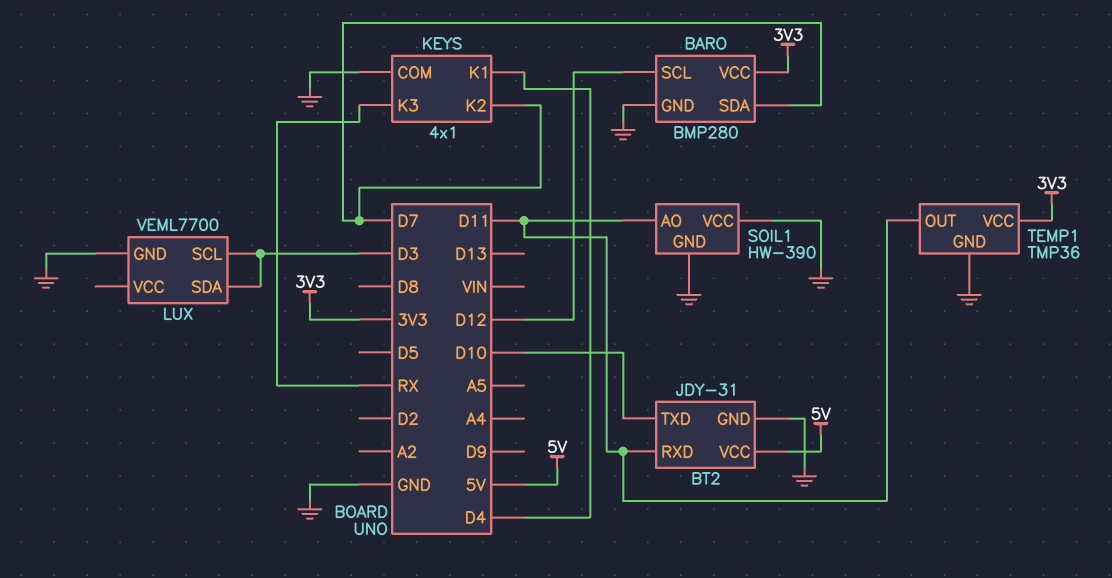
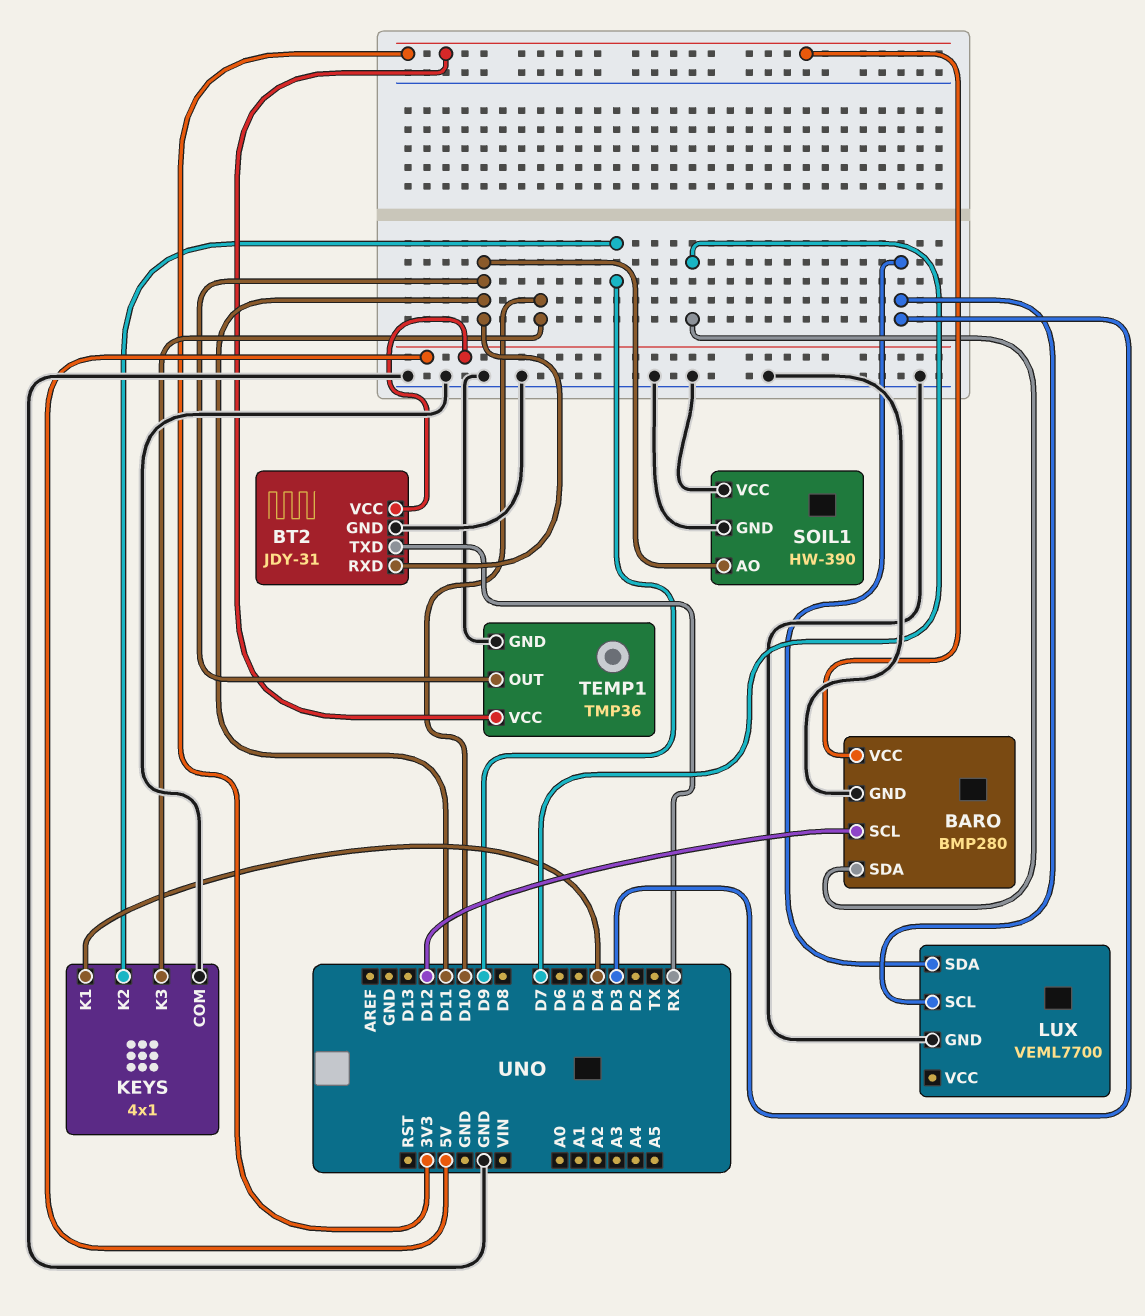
BT2 pin TXD: D10 -> RX
KEYS pin K2: D7 -> D9
KEYS pin K3: RX -> D10

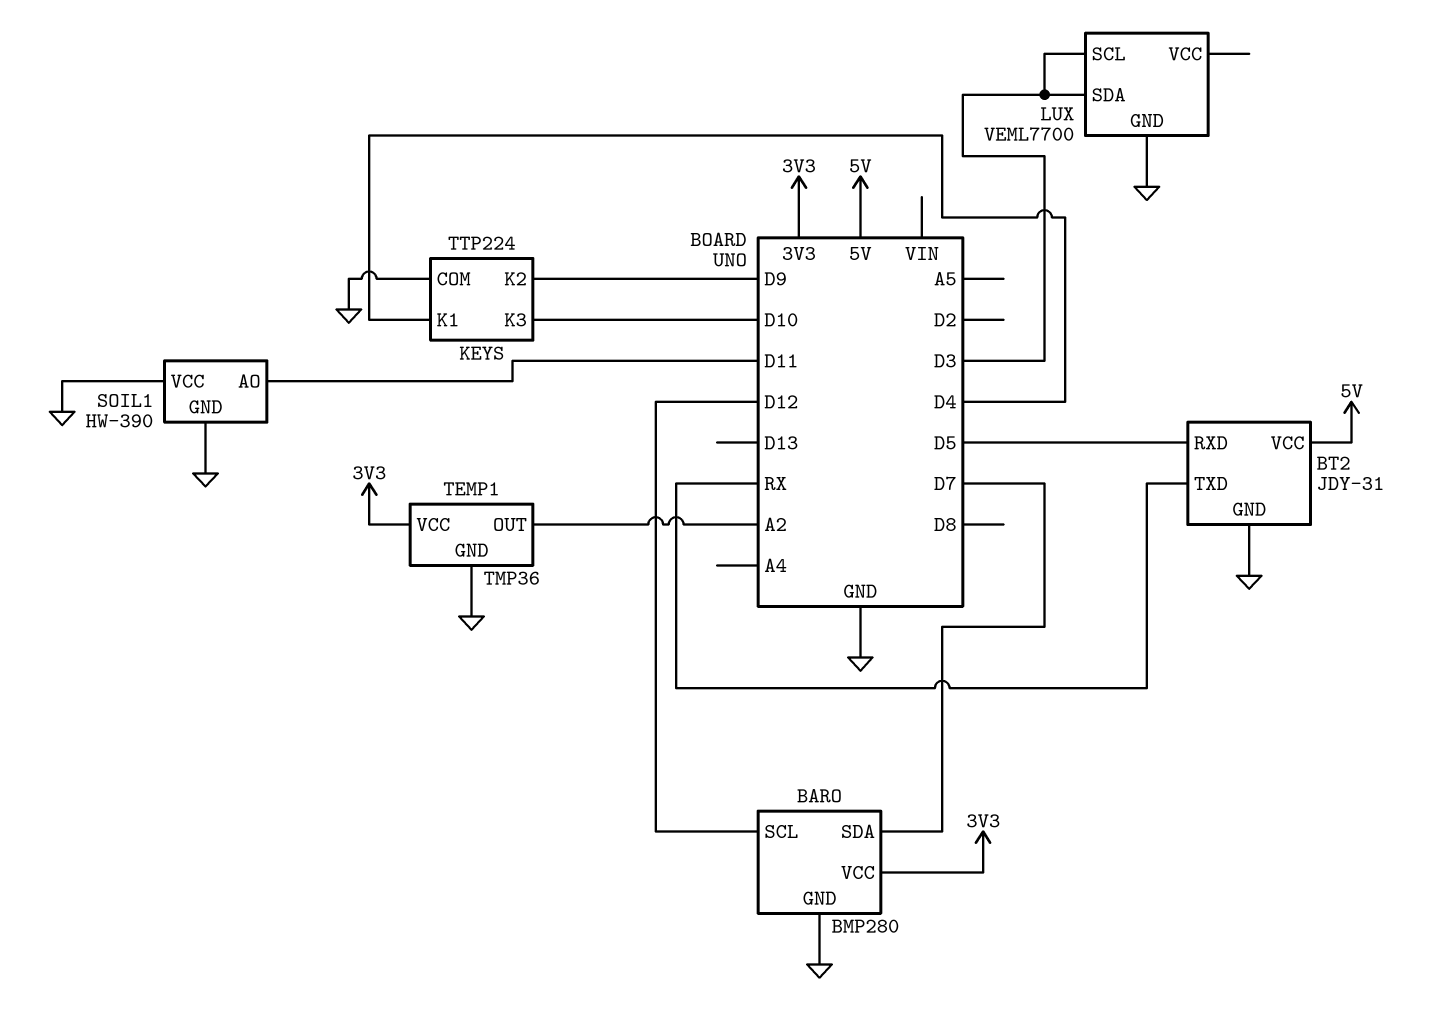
BT2 pin RXD: D11 -> D5
KEYS: 4x1 -> TTP224
TEMP1 pin OUT: D11 -> A2

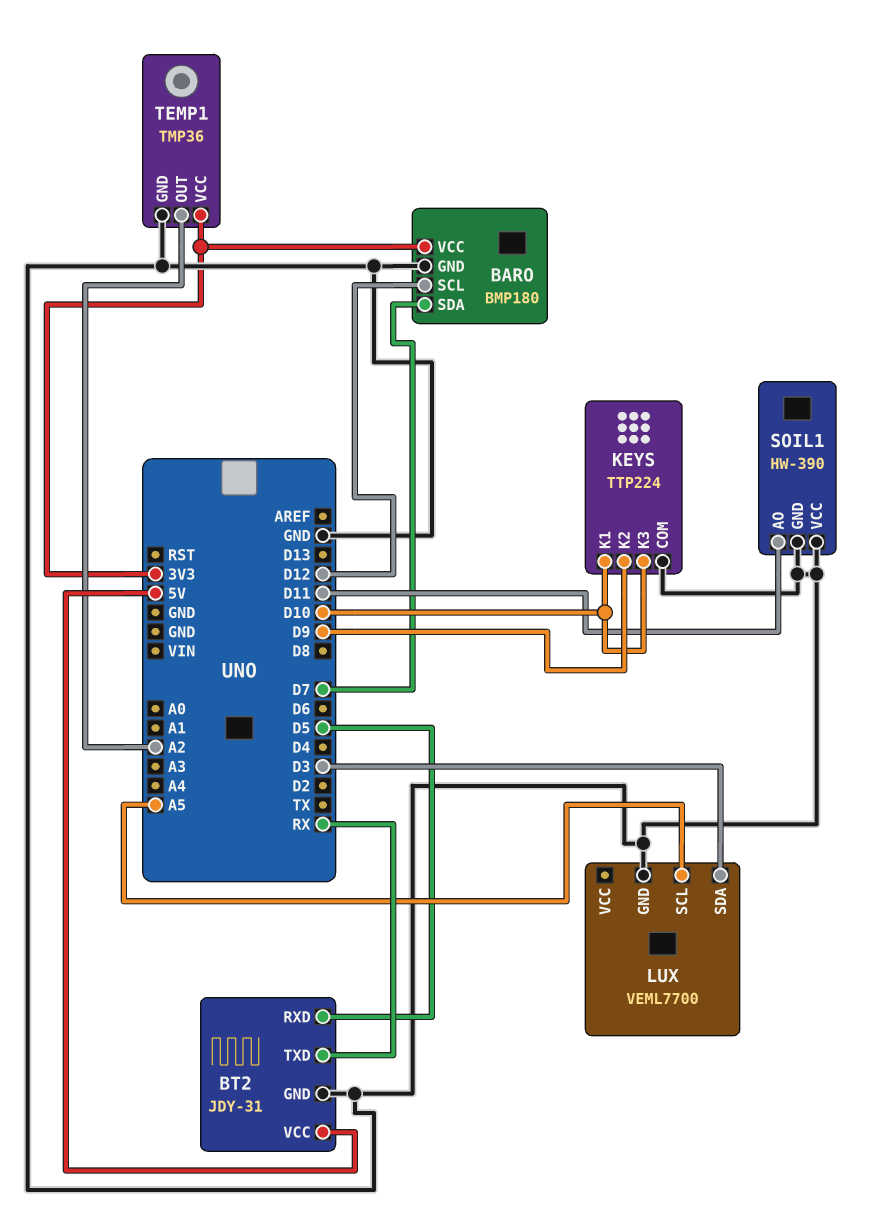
BARO: BMP280 -> BMP180
KEYS pin K1: D4 -> D10
LUX pin SCL: D3 -> A5

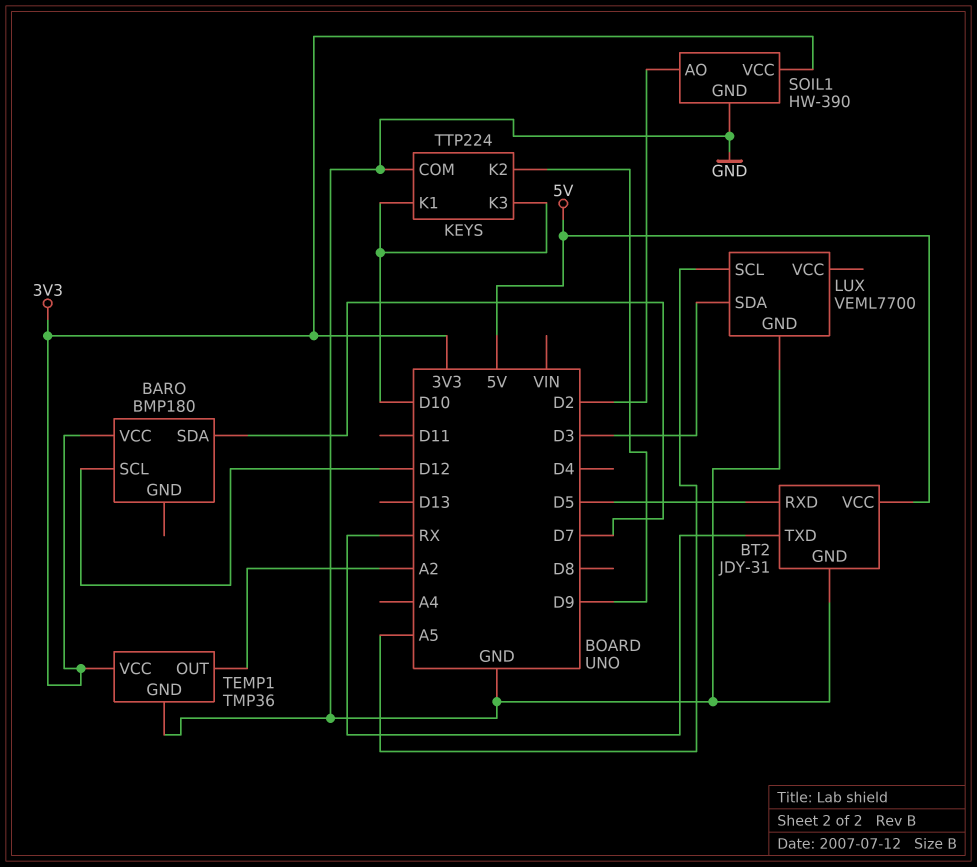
BARO pin GND: GND -> none
SOIL1 pin AO: D11 -> D2
SOIL1 pin VCC: GND -> 3V3

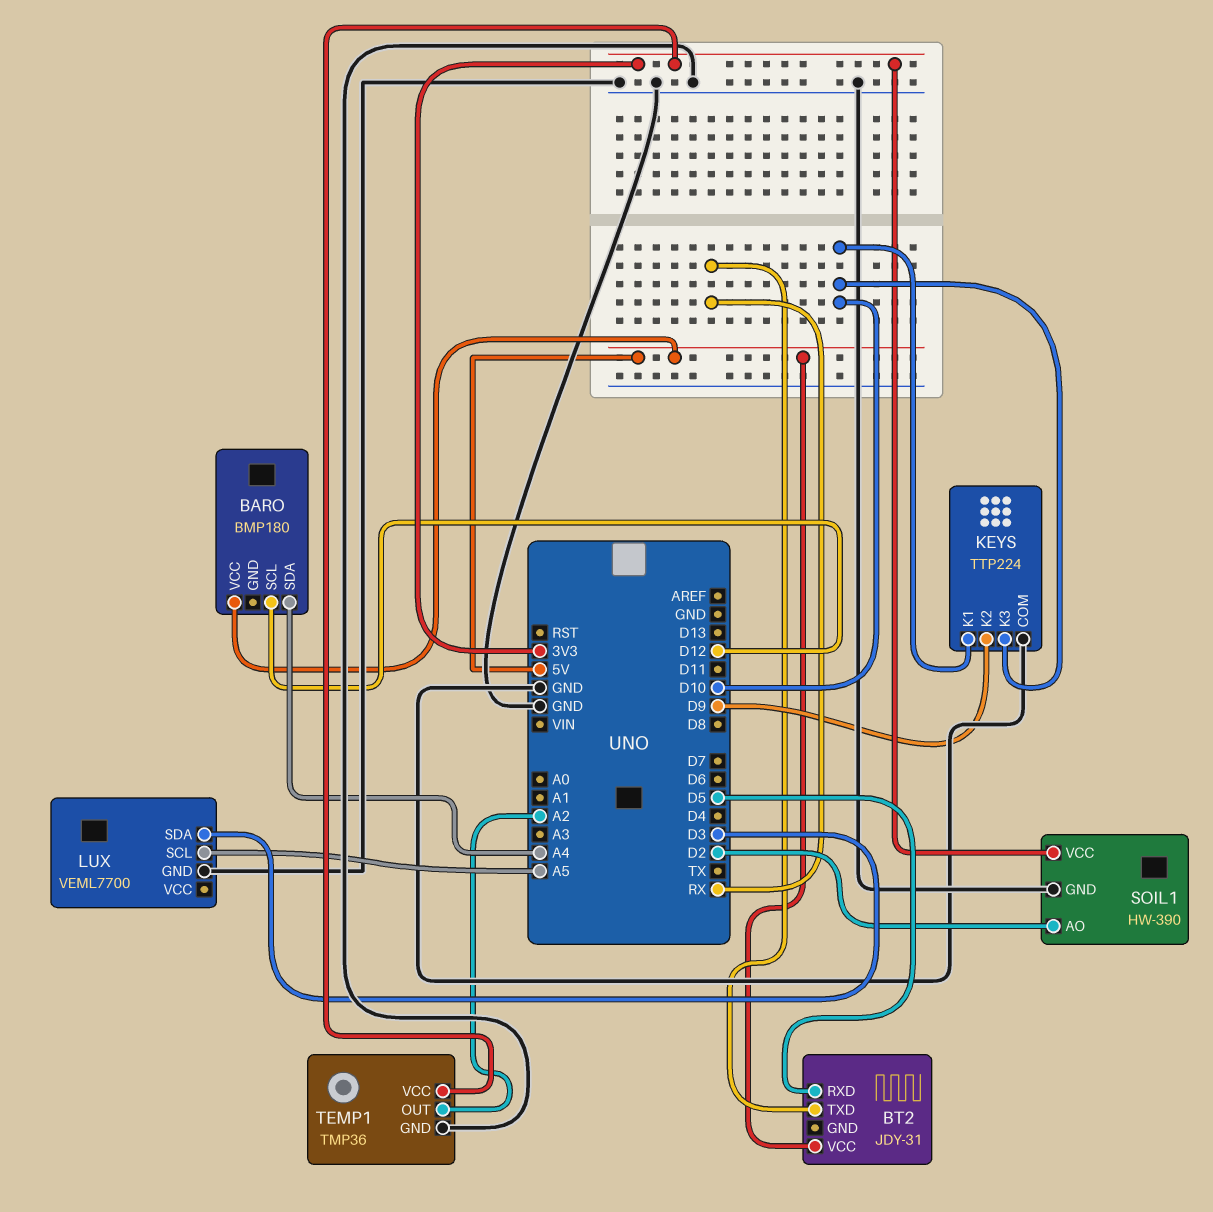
BARO pin SDA: D7 -> A4
BARO pin VCC: 3V3 -> 5V
BT2 pin GND: GND -> none

